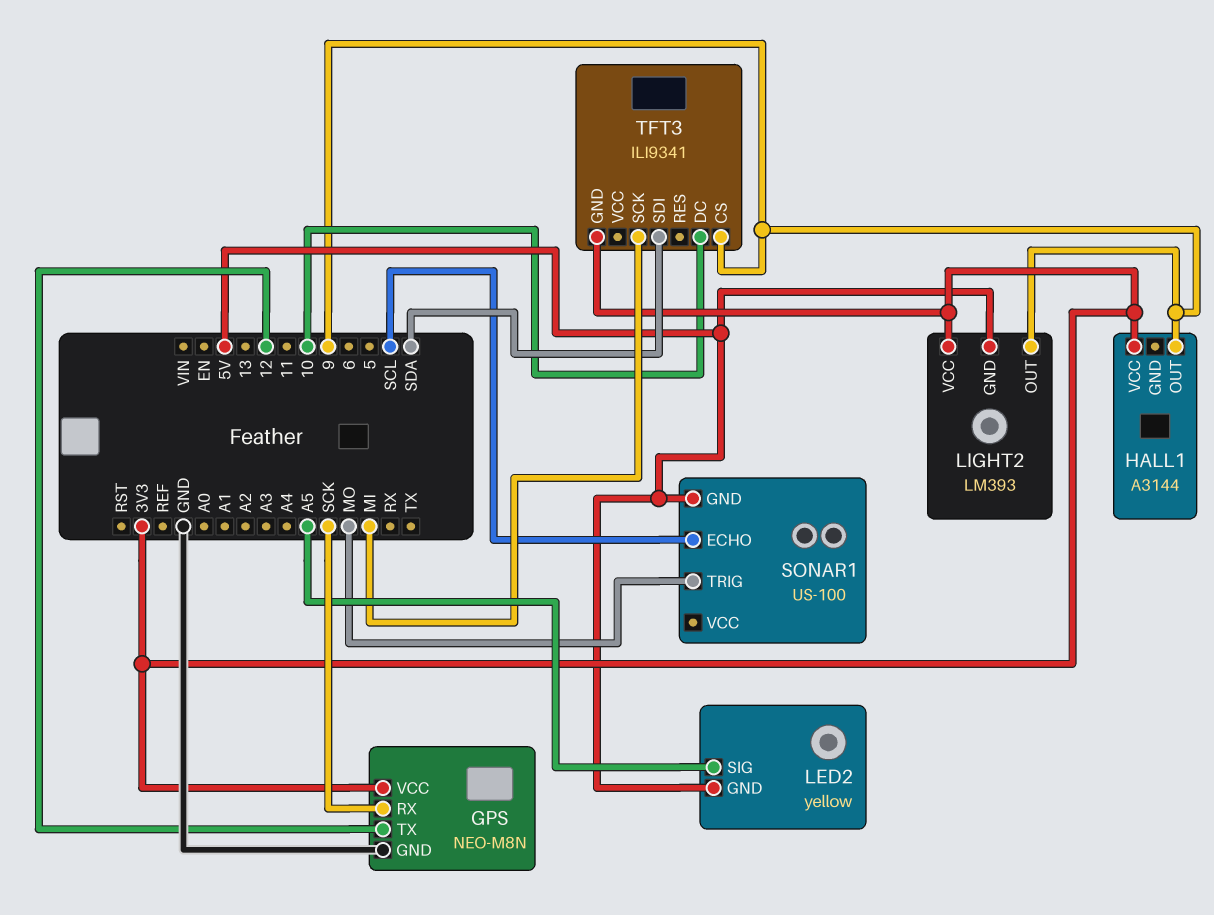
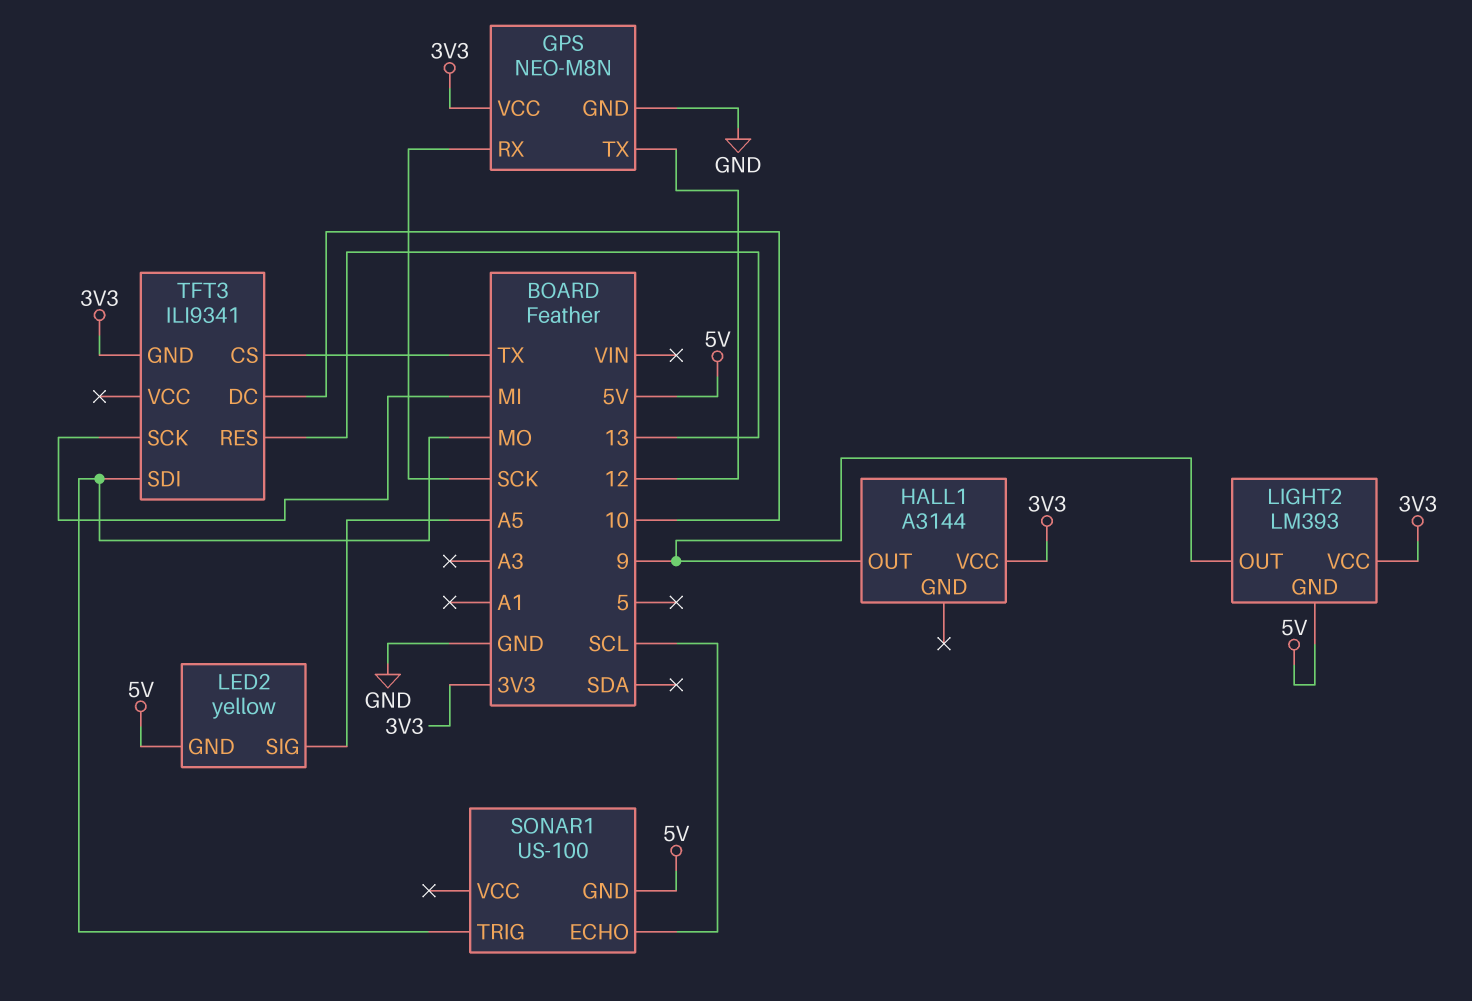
TFT3 pin CS: 9 -> TX
TFT3 pin RES: none -> 13
TFT3 pin SDI: SDA -> MO

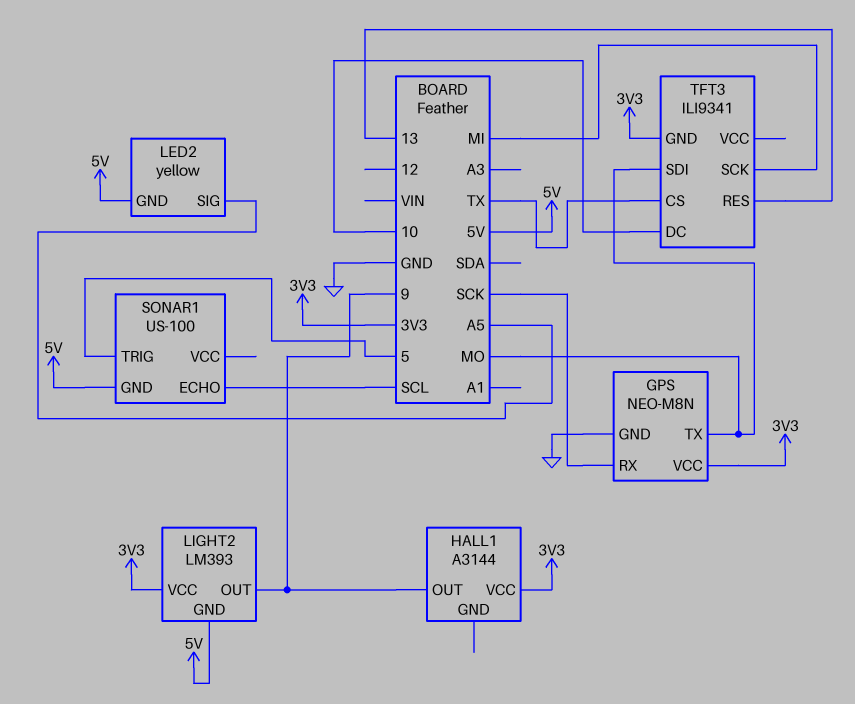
GPS pin TX: 12 -> MO
SONAR1 pin TRIG: MO -> 5

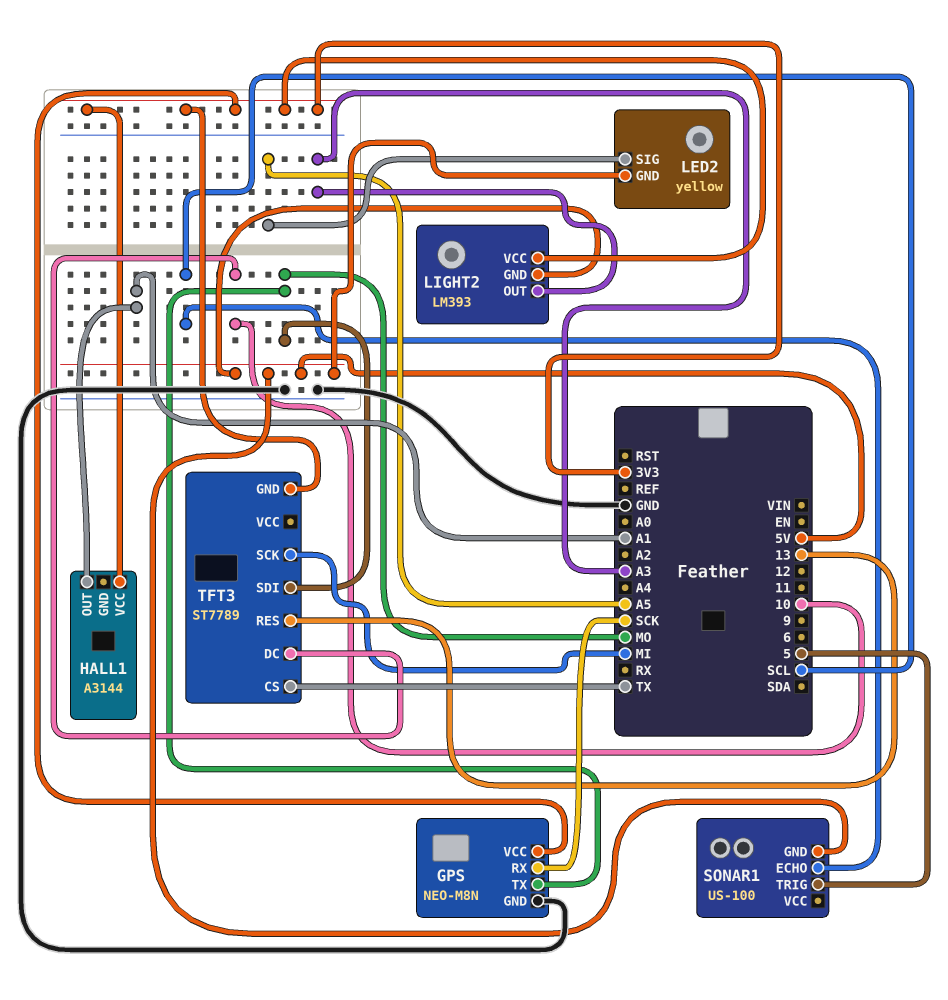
HALL1 pin OUT: 9 -> A1
LIGHT2 pin OUT: 9 -> A3
TFT3: ILI9341 -> ST7789

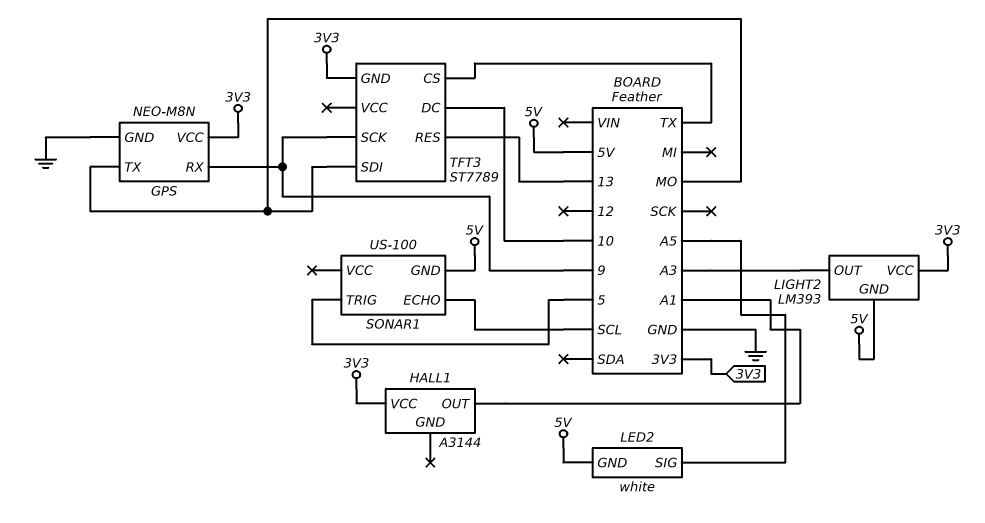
GPS pin RX: SCK -> 9
LED2: yellow -> white
TFT3 pin SCK: MI -> 9

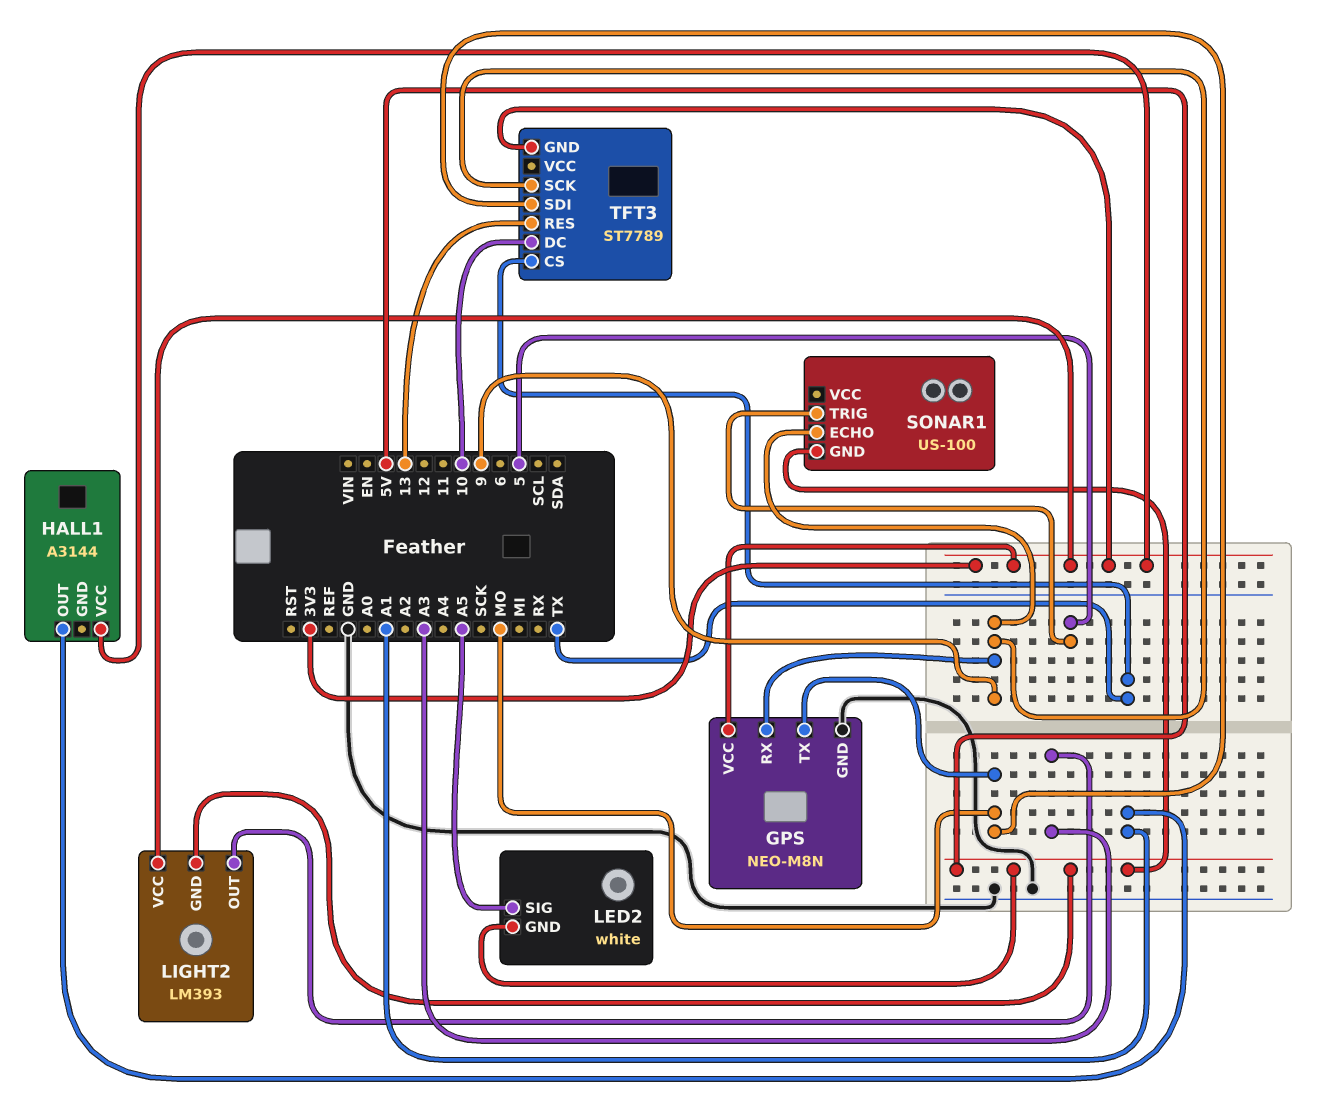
SONAR1 pin ECHO: SCL -> 9

